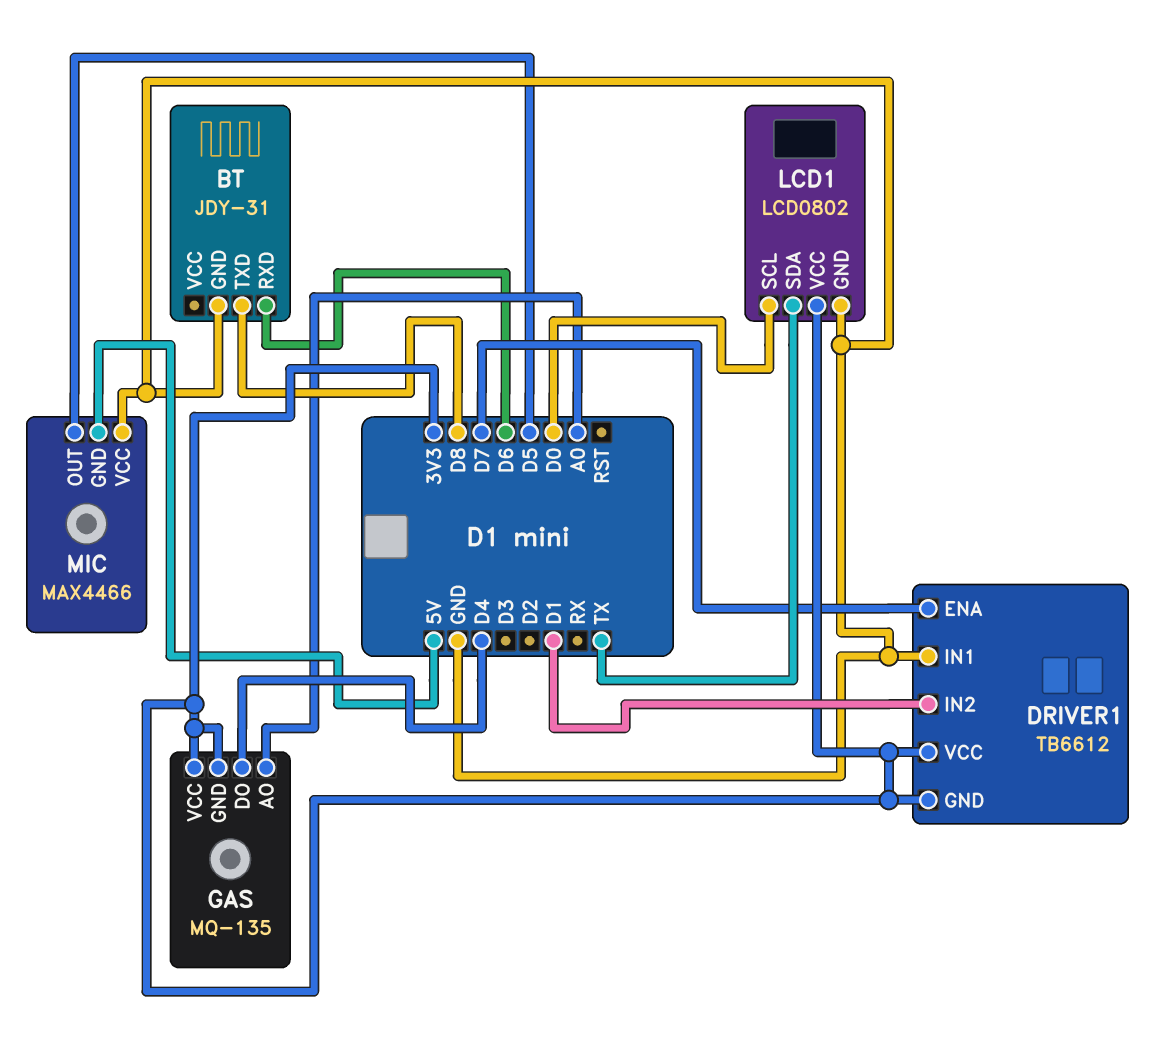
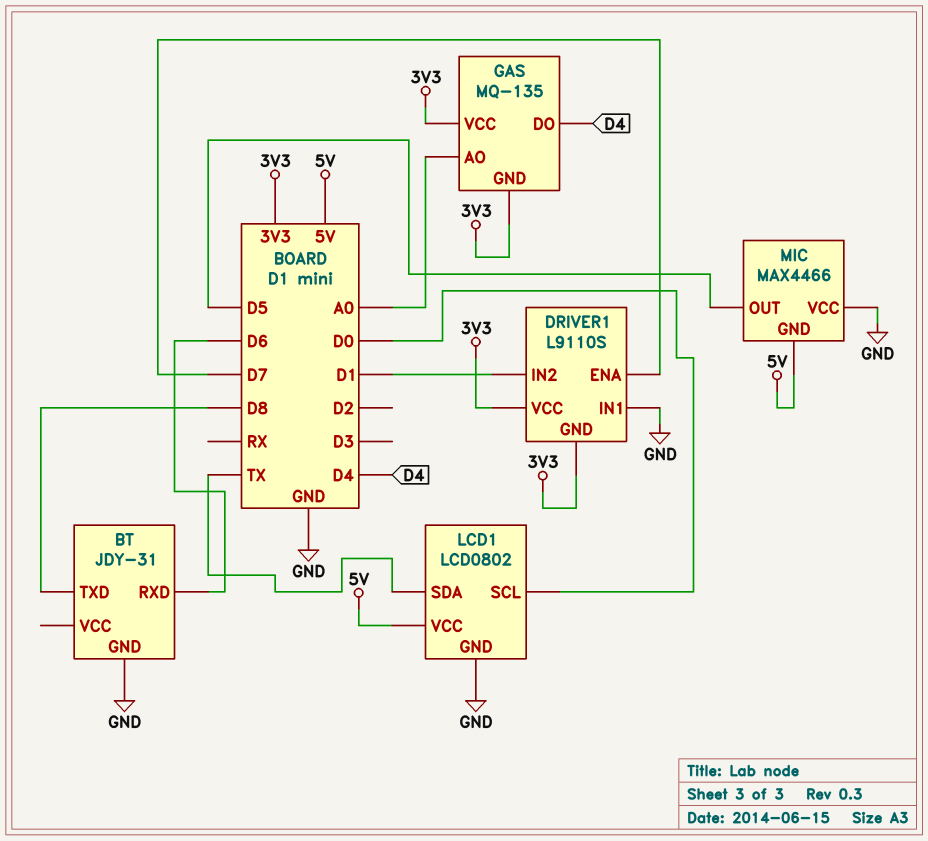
DRIVER1: TB6612 -> L9110S
LCD1 pin VCC: 3V3 -> 5V

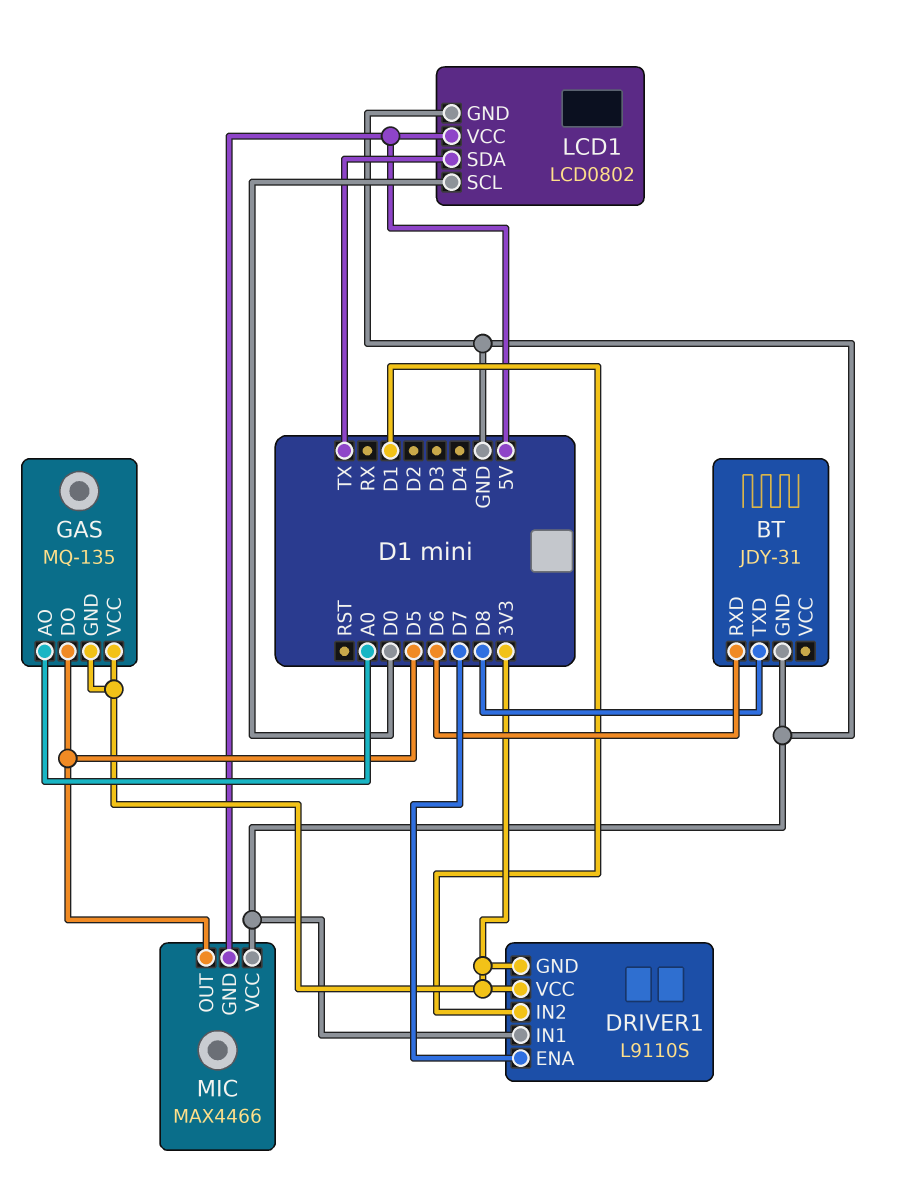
GAS pin DO: D4 -> D5

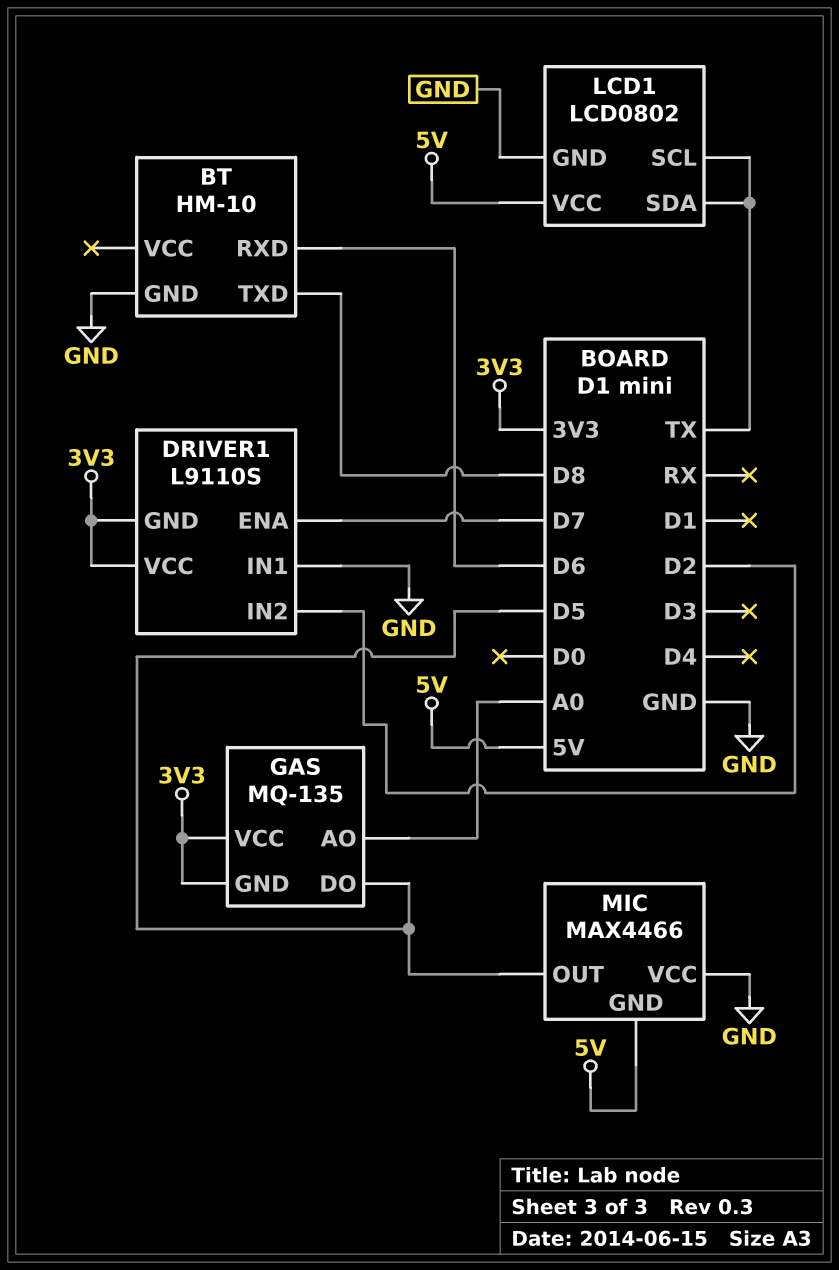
BT: JDY-31 -> HM-10
DRIVER1 pin IN2: D1 -> D2
LCD1 pin SCL: D0 -> TX

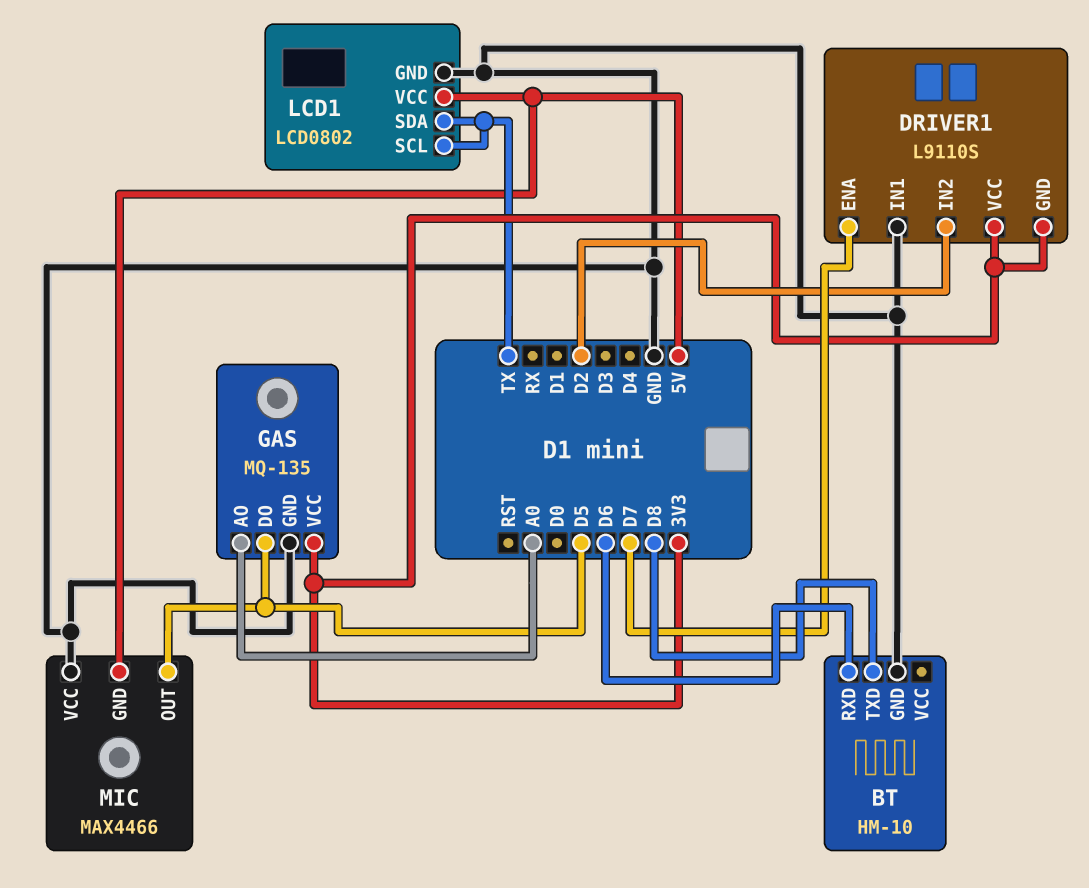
GAS pin GND: 3V3 -> GND

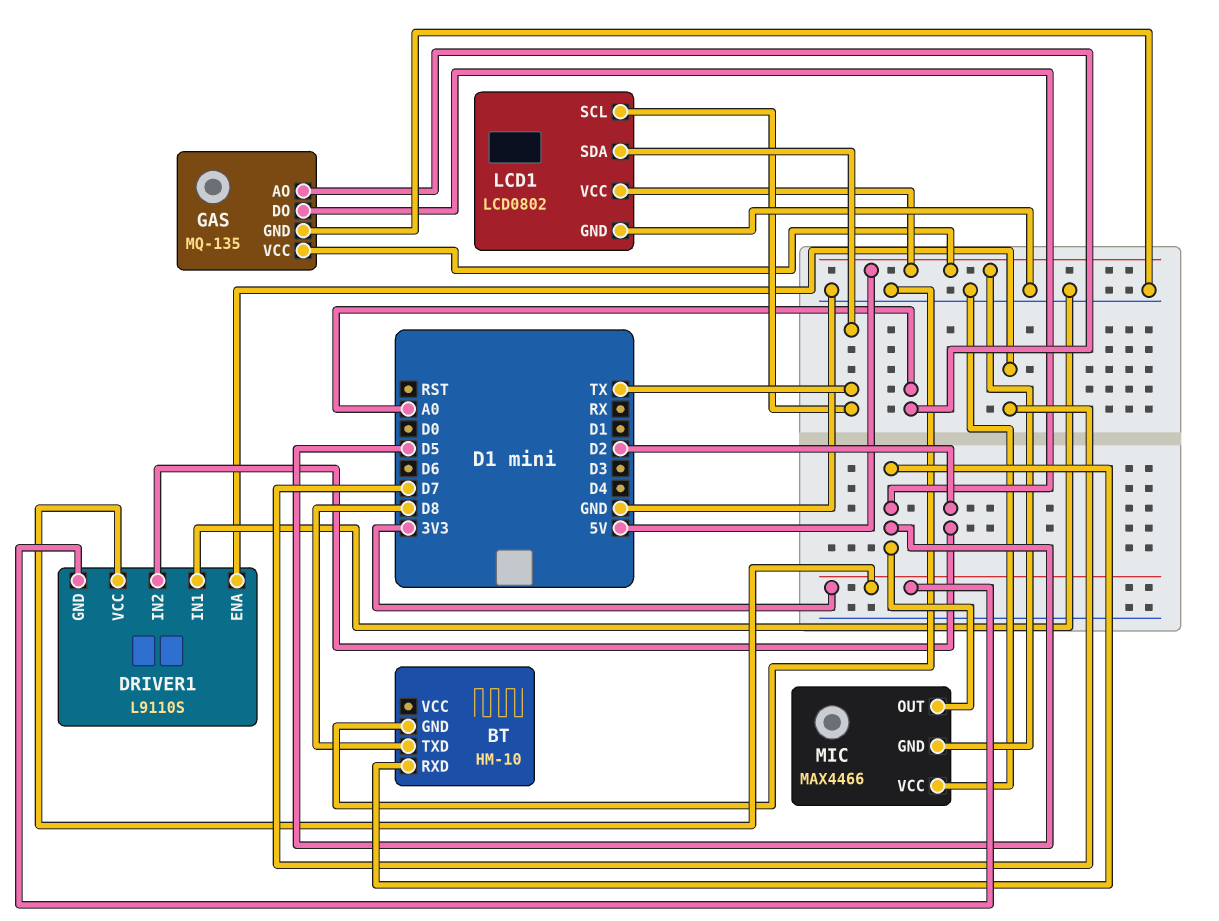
BT pin RXD: D6 -> D5
GAS pin VCC: 3V3 -> 5V

